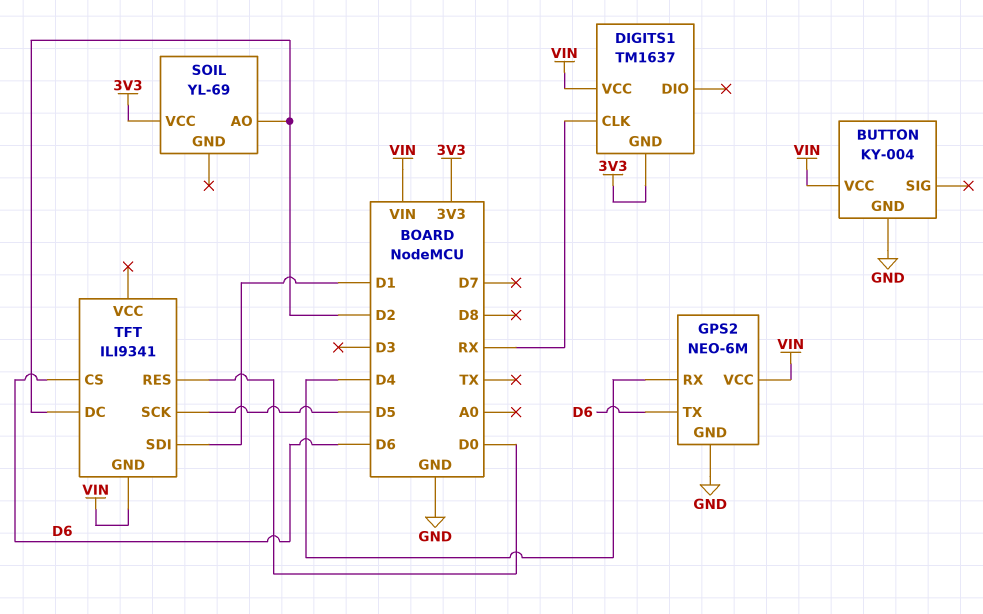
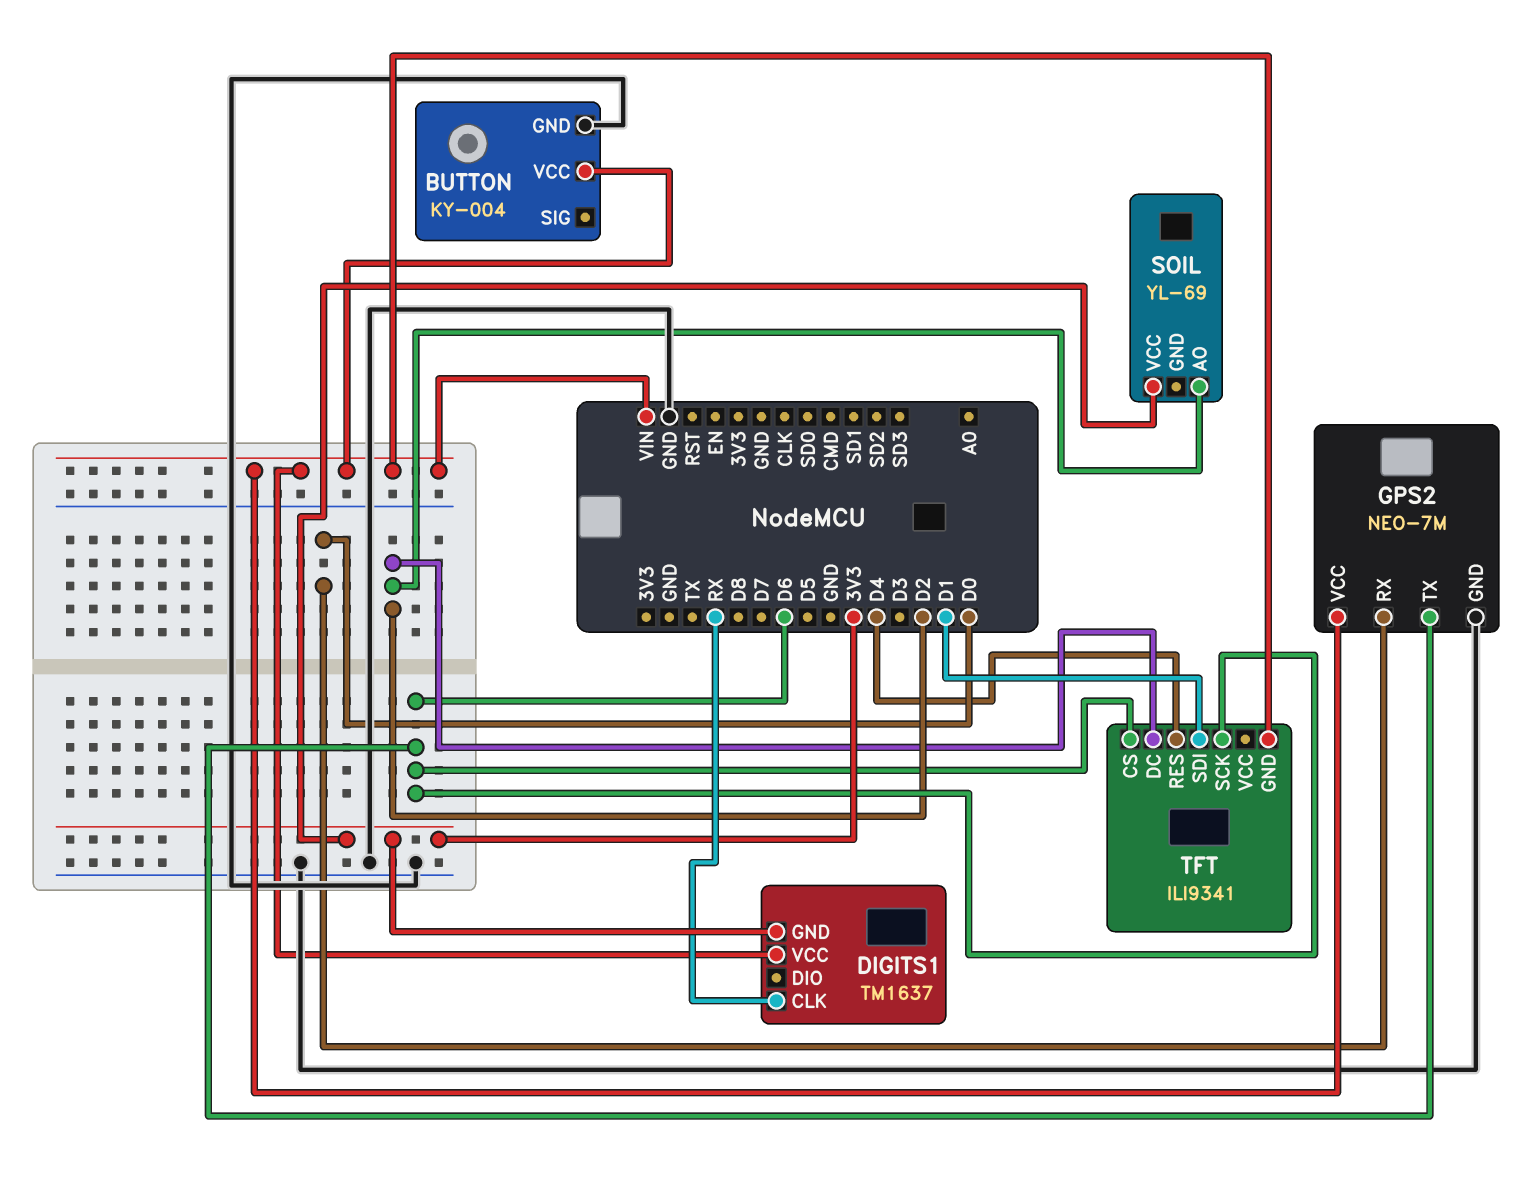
GPS2: NEO-6M -> NEO-7M
GPS2 pin RX: D4 -> D0
TFT pin RES: D0 -> D4
TFT pin SCK: D5 -> D6

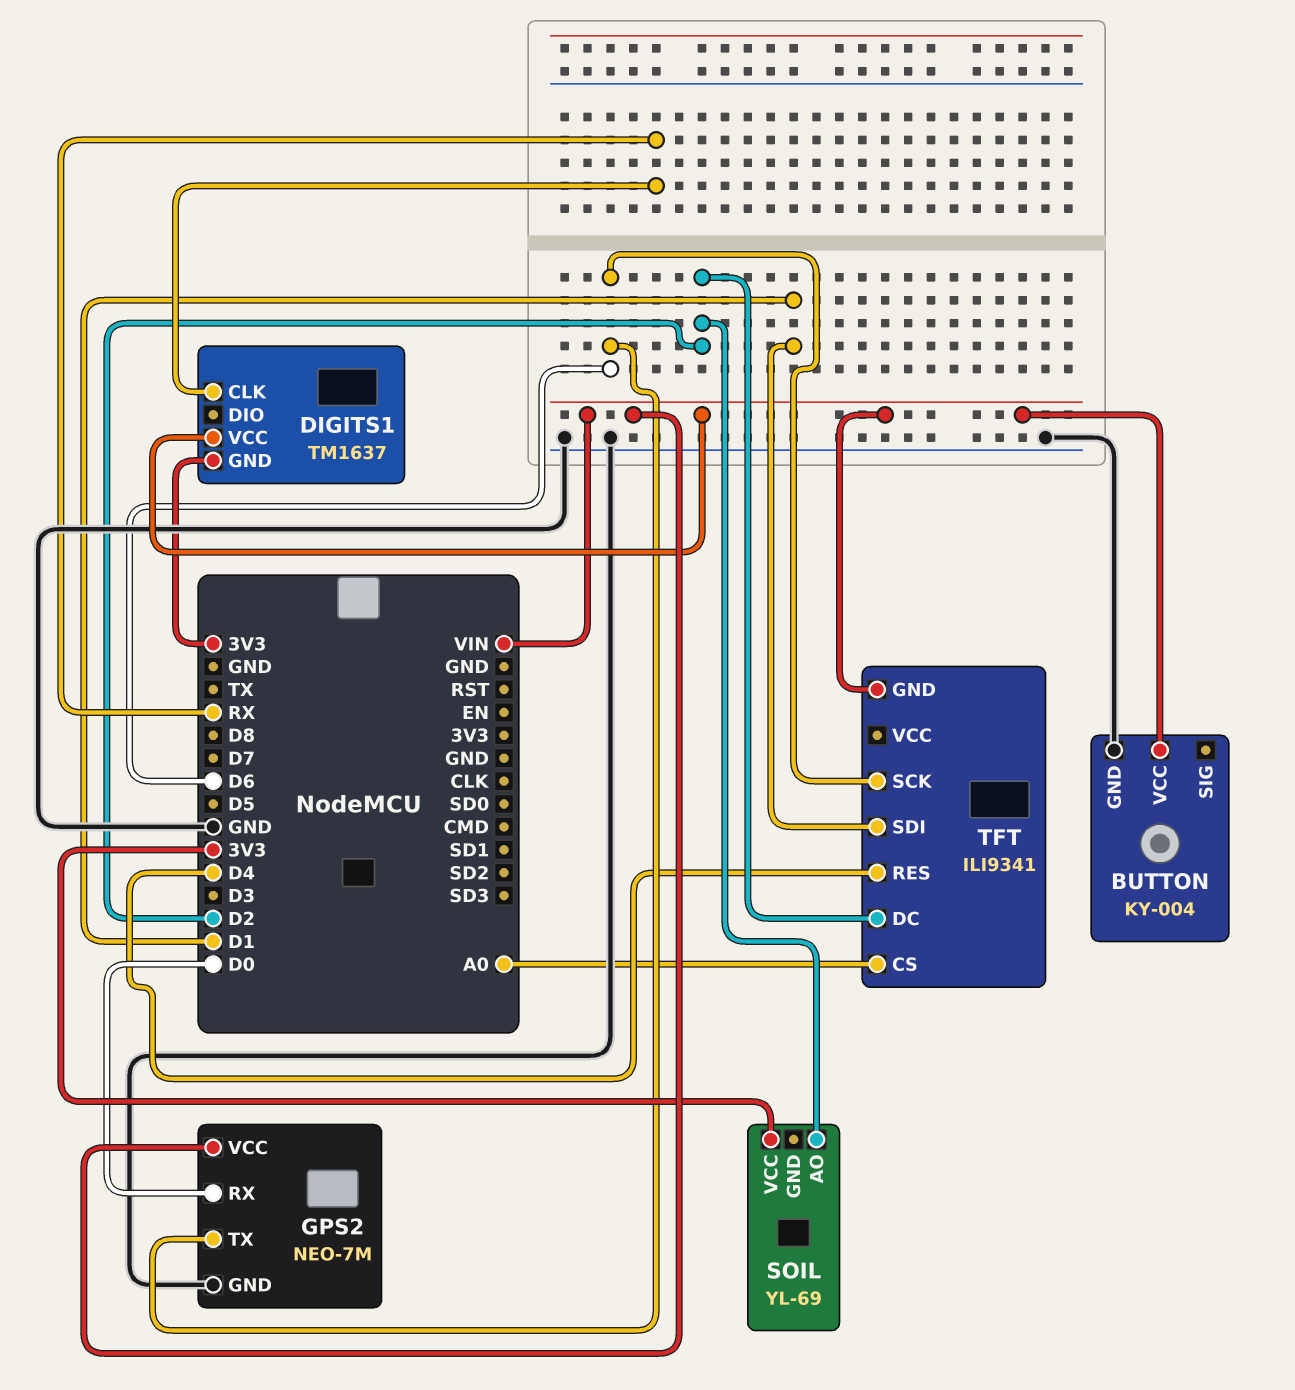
TFT pin CS: D6 -> A0

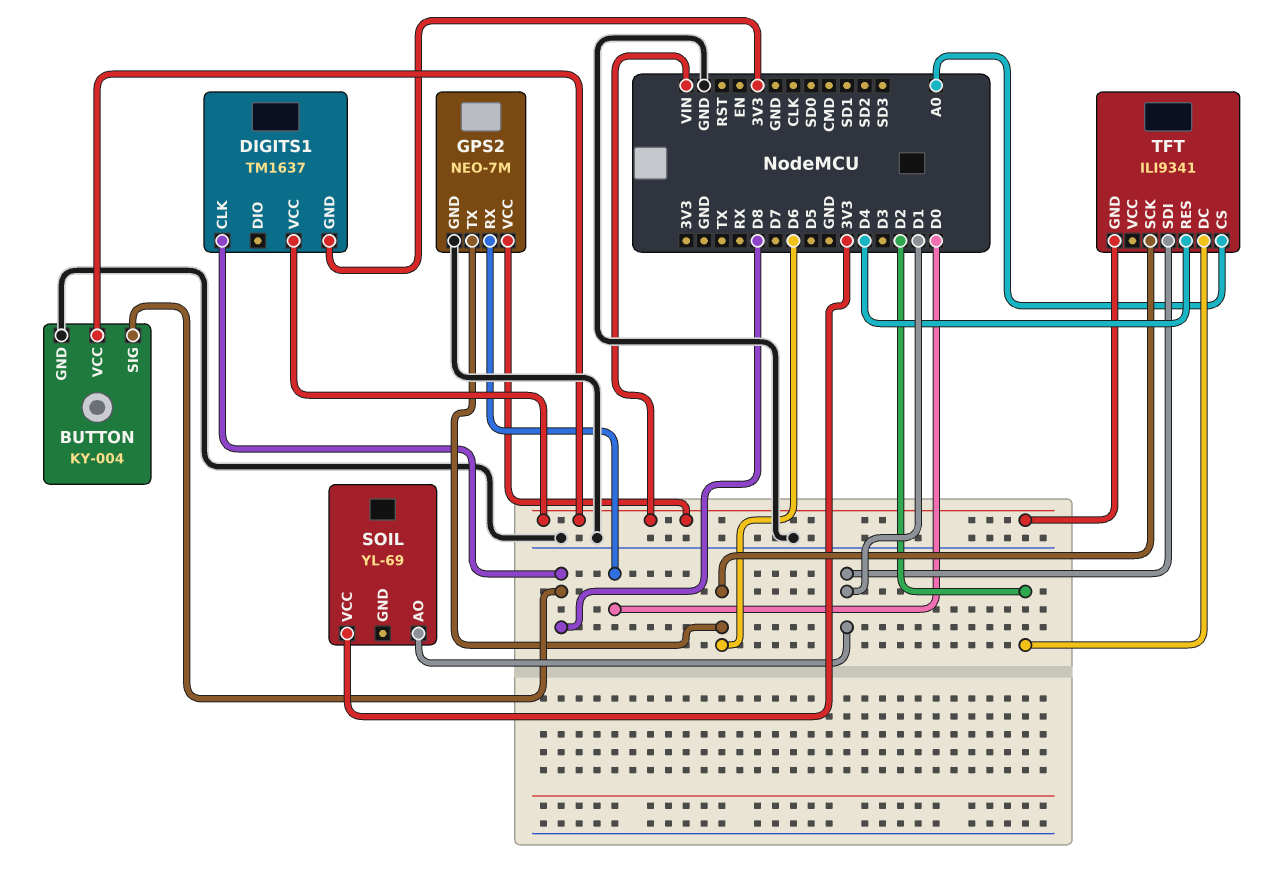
BUTTON pin SIG: none -> D8
DIGITS1 pin CLK: RX -> D8
SOIL pin AO: D2 -> D1

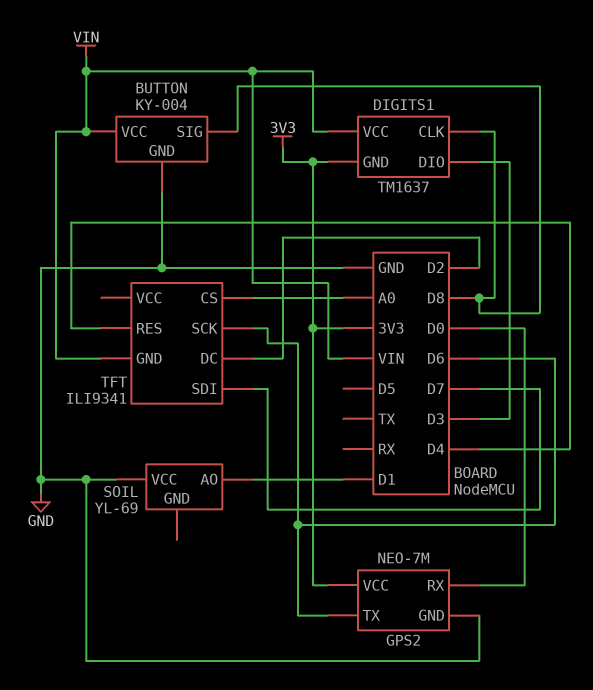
DIGITS1 pin DIO: none -> D3
GPS2 pin VCC: VIN -> 3V3
SOIL pin VCC: 3V3 -> GND
TFT pin SDI: D1 -> D7

